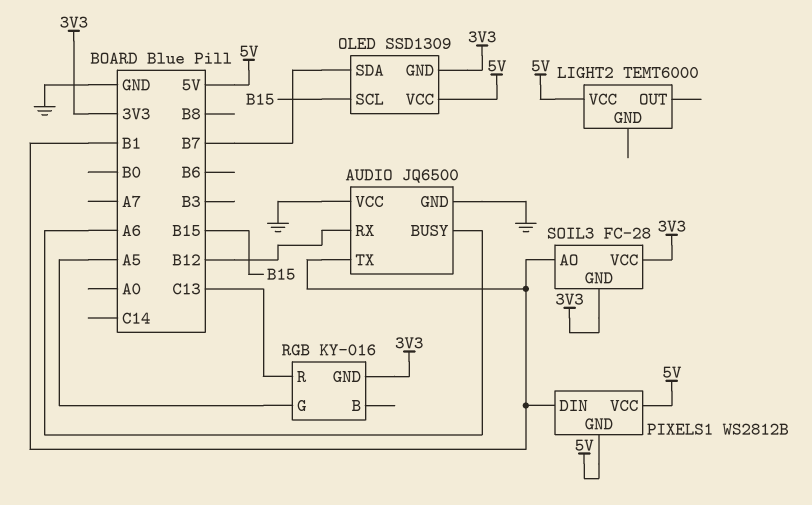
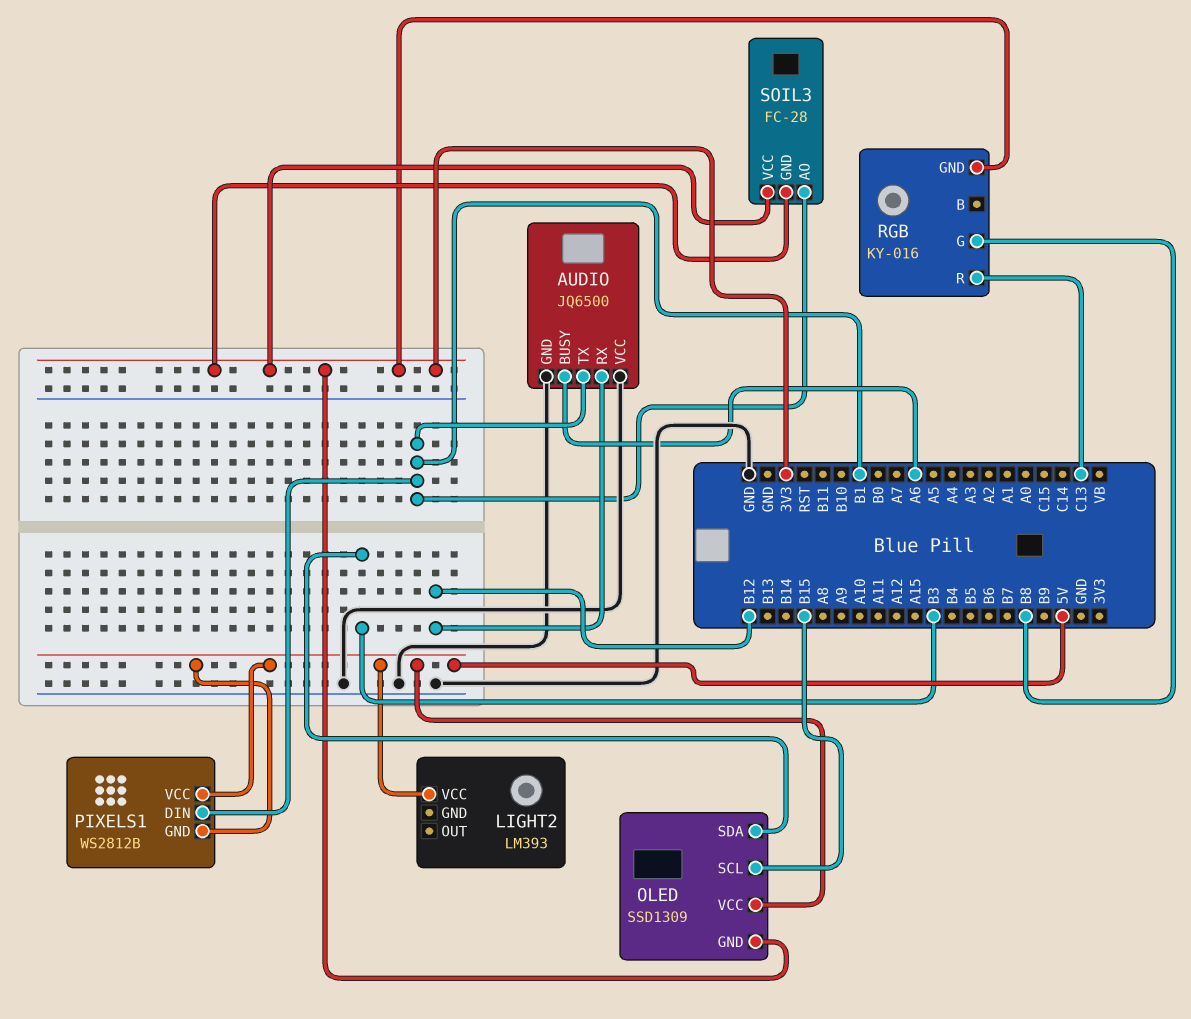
LIGHT2: TEMT6000 -> LM393
OLED pin SDA: B7 -> B3
RGB pin G: A5 -> B8

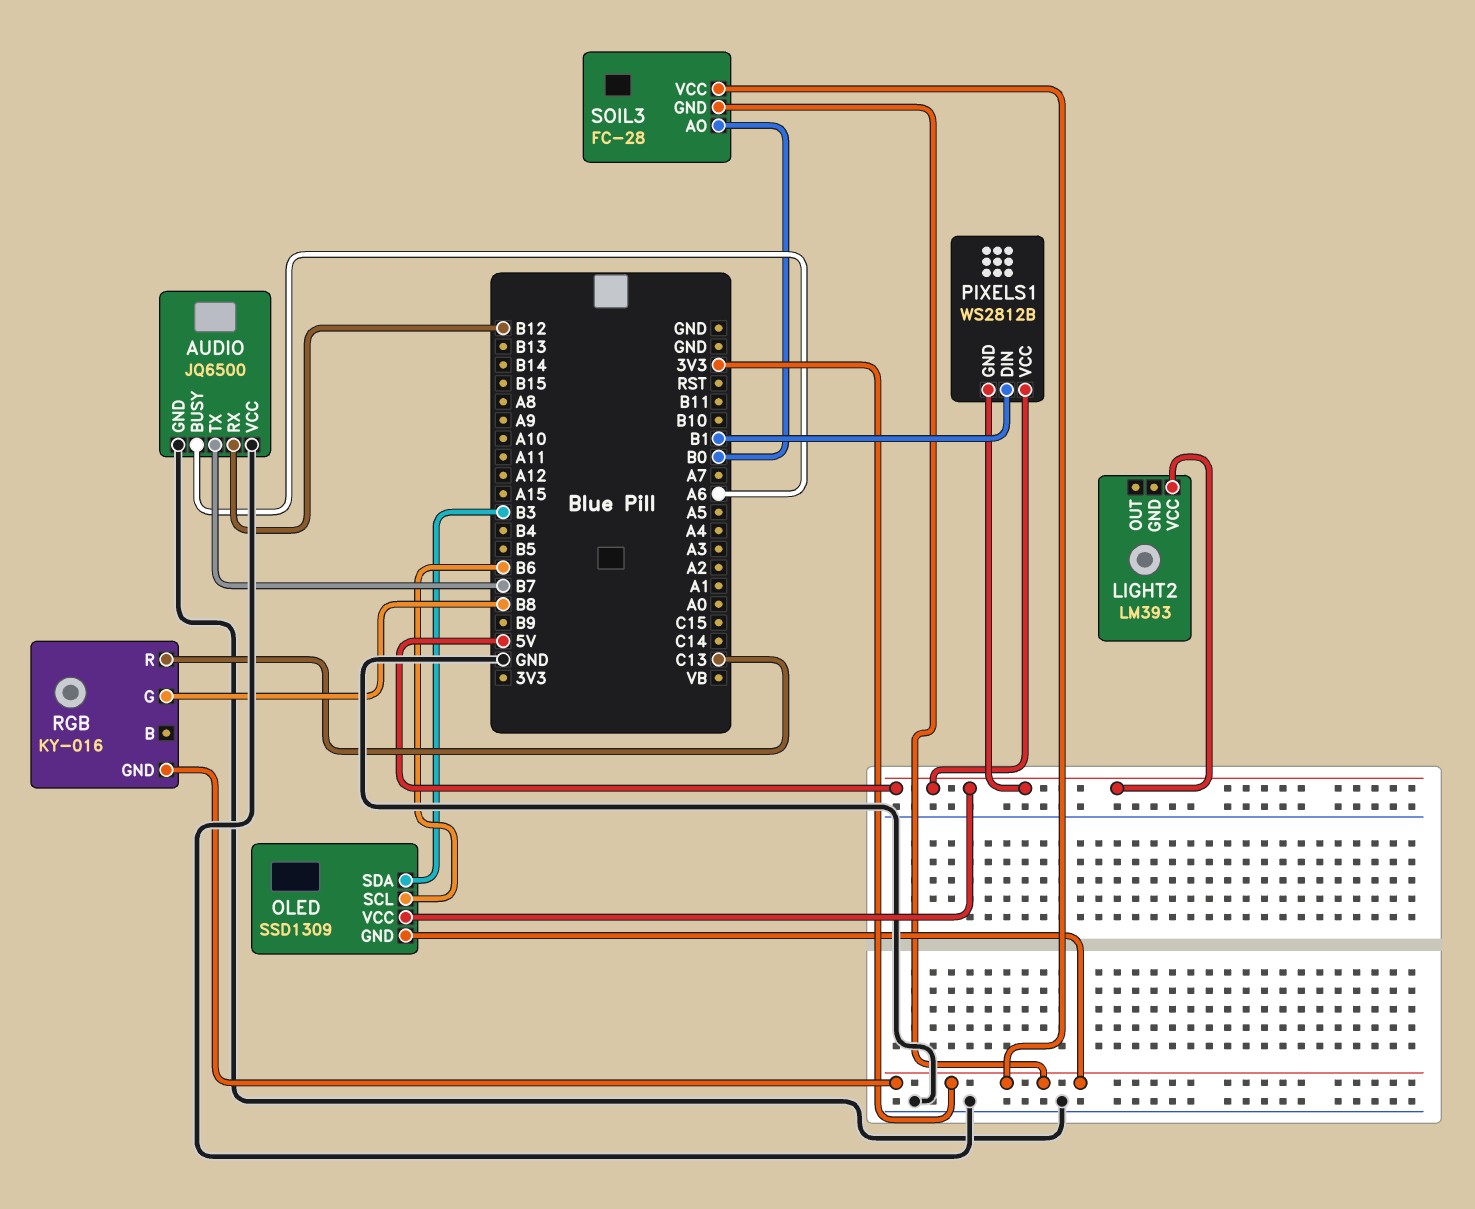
AUDIO pin TX: B1 -> B7
OLED pin SCL: B15 -> B6
SOIL3 pin AO: B1 -> B0

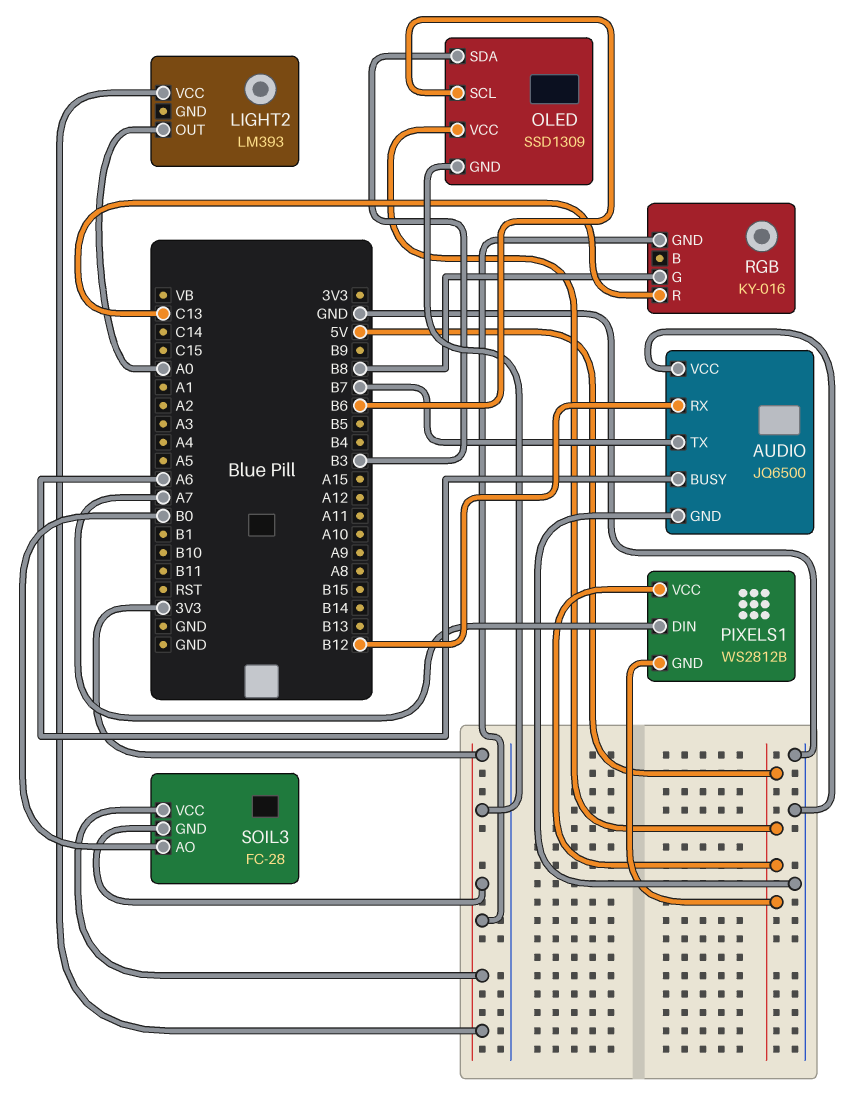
LIGHT2 pin OUT: none -> A0
LIGHT2 pin VCC: 5V -> 3V3
PIXELS1 pin DIN: B1 -> A7

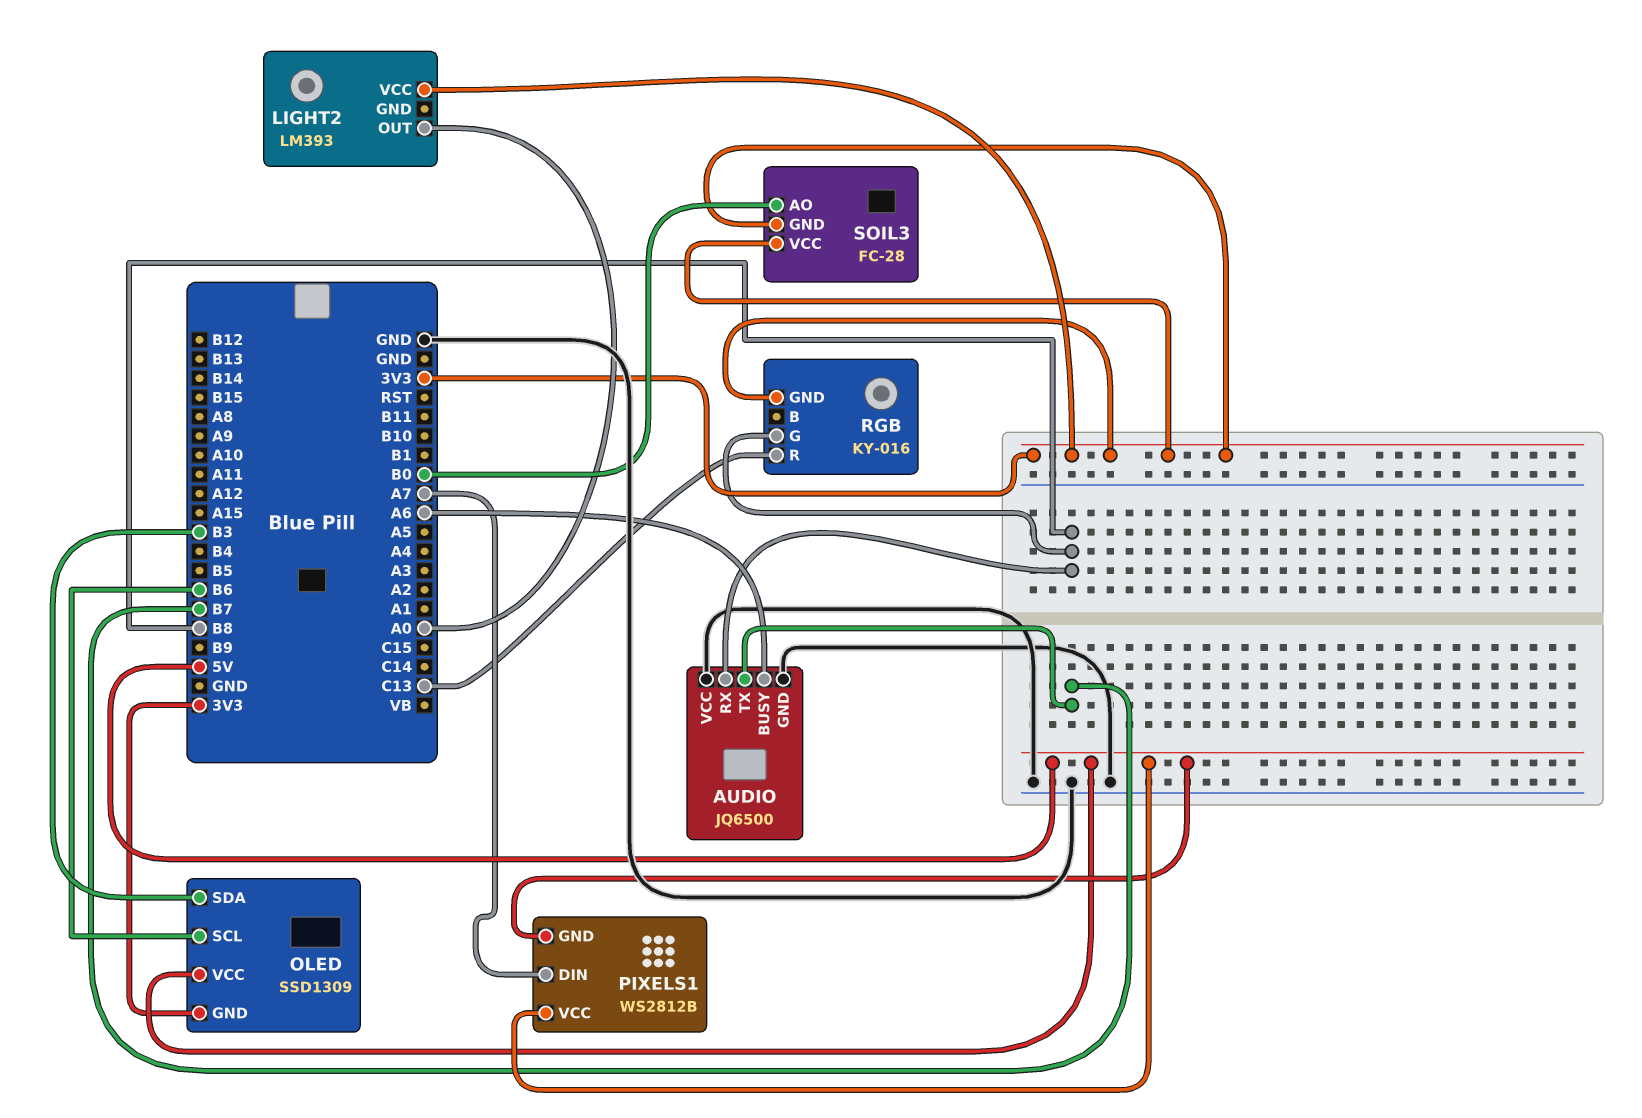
AUDIO pin RX: B12 -> B8

